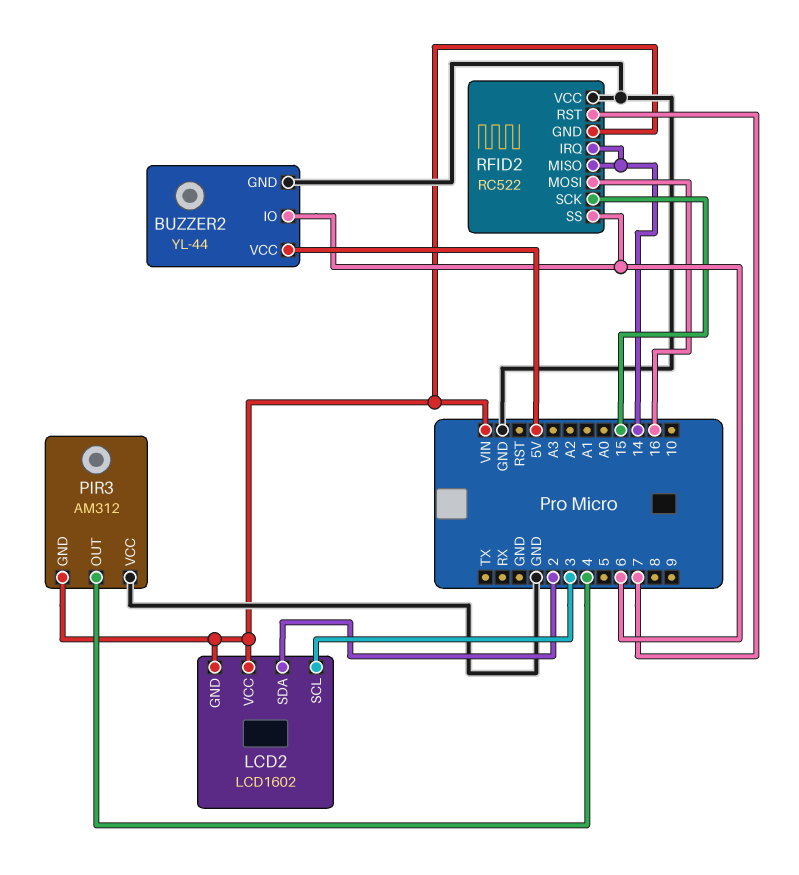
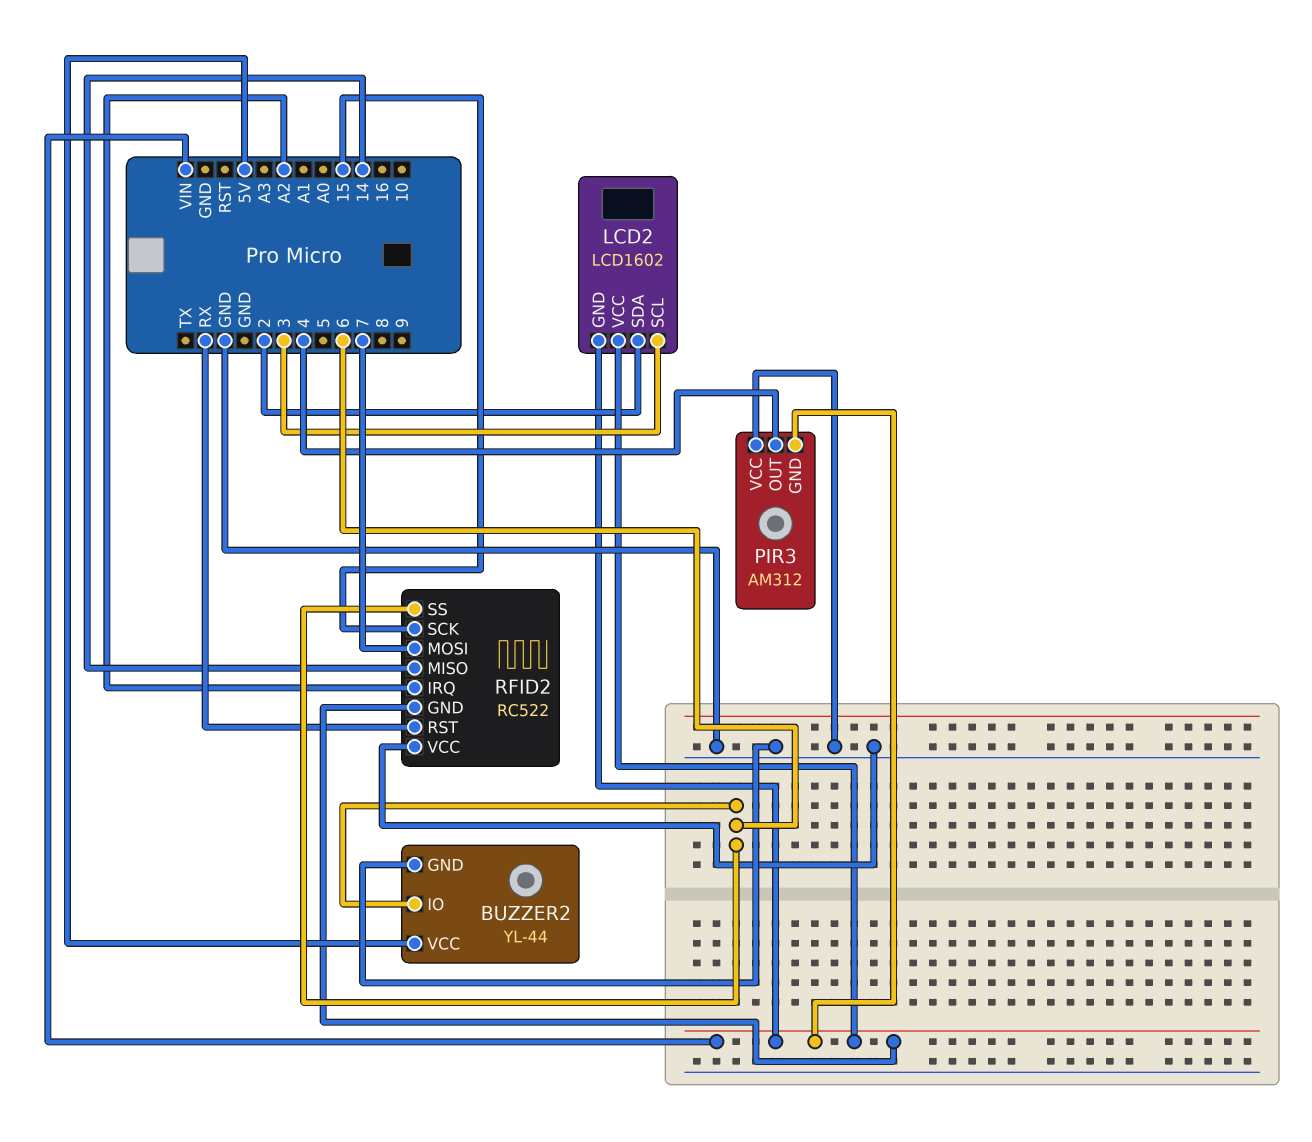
RFID2 pin IRQ: 14 -> A2
RFID2 pin MOSI: 16 -> 7
RFID2 pin RST: 7 -> RX

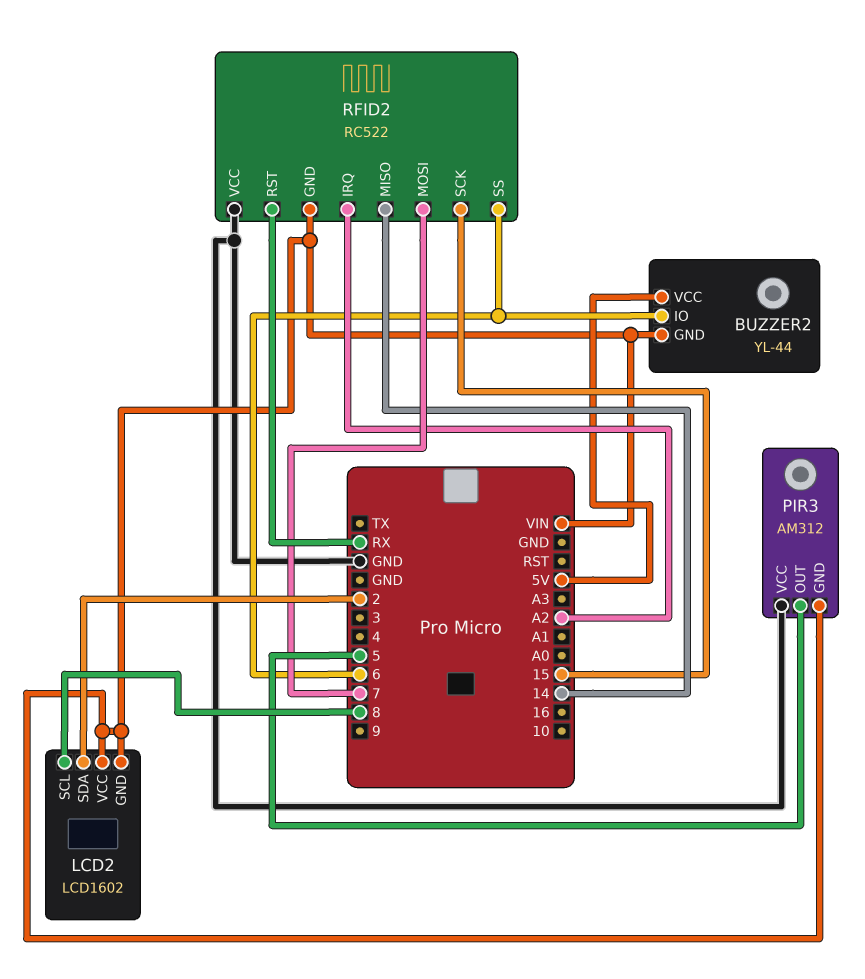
BUZZER2 pin GND: GND -> VIN
LCD2 pin SCL: 3 -> 8
PIR3 pin OUT: 4 -> 5

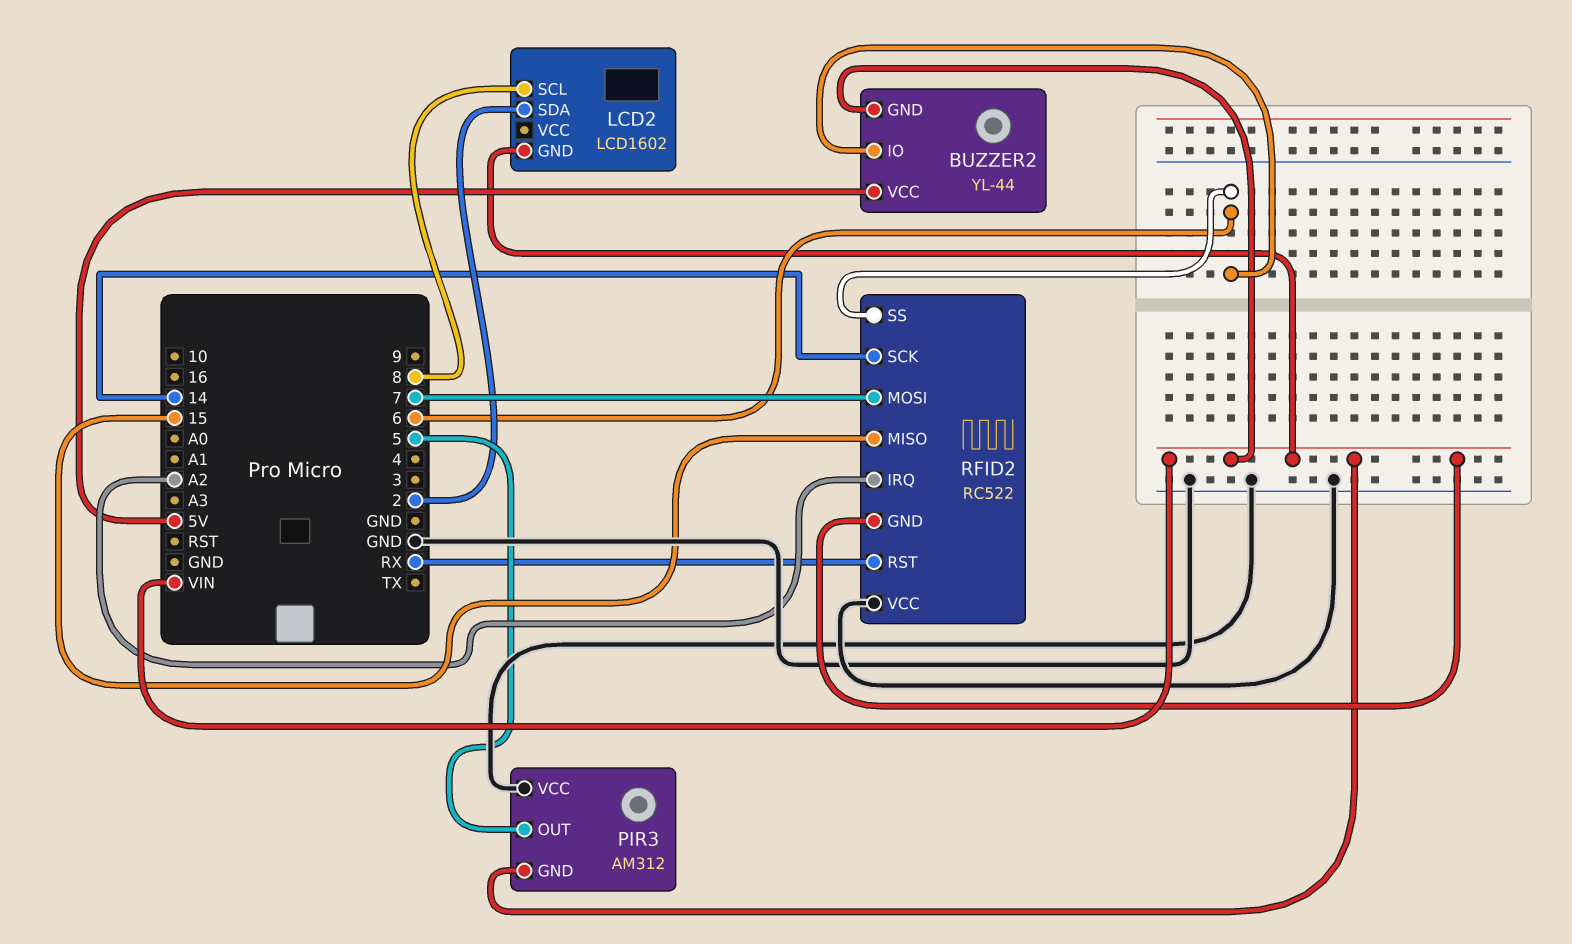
LCD2 pin VCC: VIN -> none
RFID2 pin MISO: 14 -> 15
RFID2 pin SCK: 15 -> 14

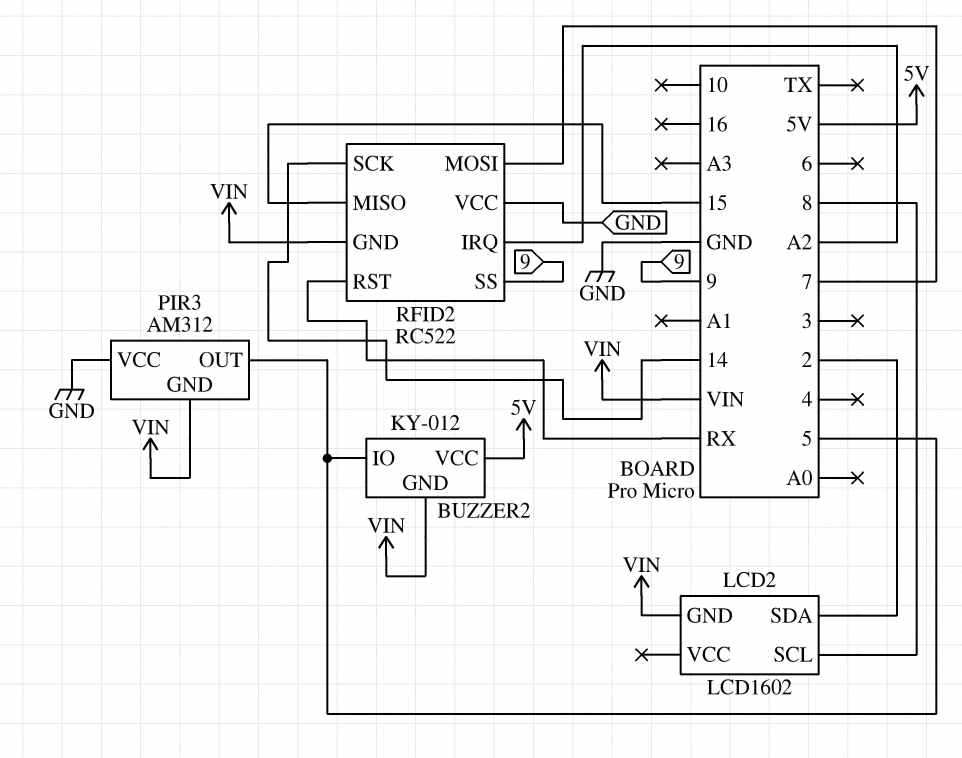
BUZZER2: YL-44 -> KY-012
BUZZER2 pin IO: 6 -> 5
RFID2 pin SS: 6 -> 9

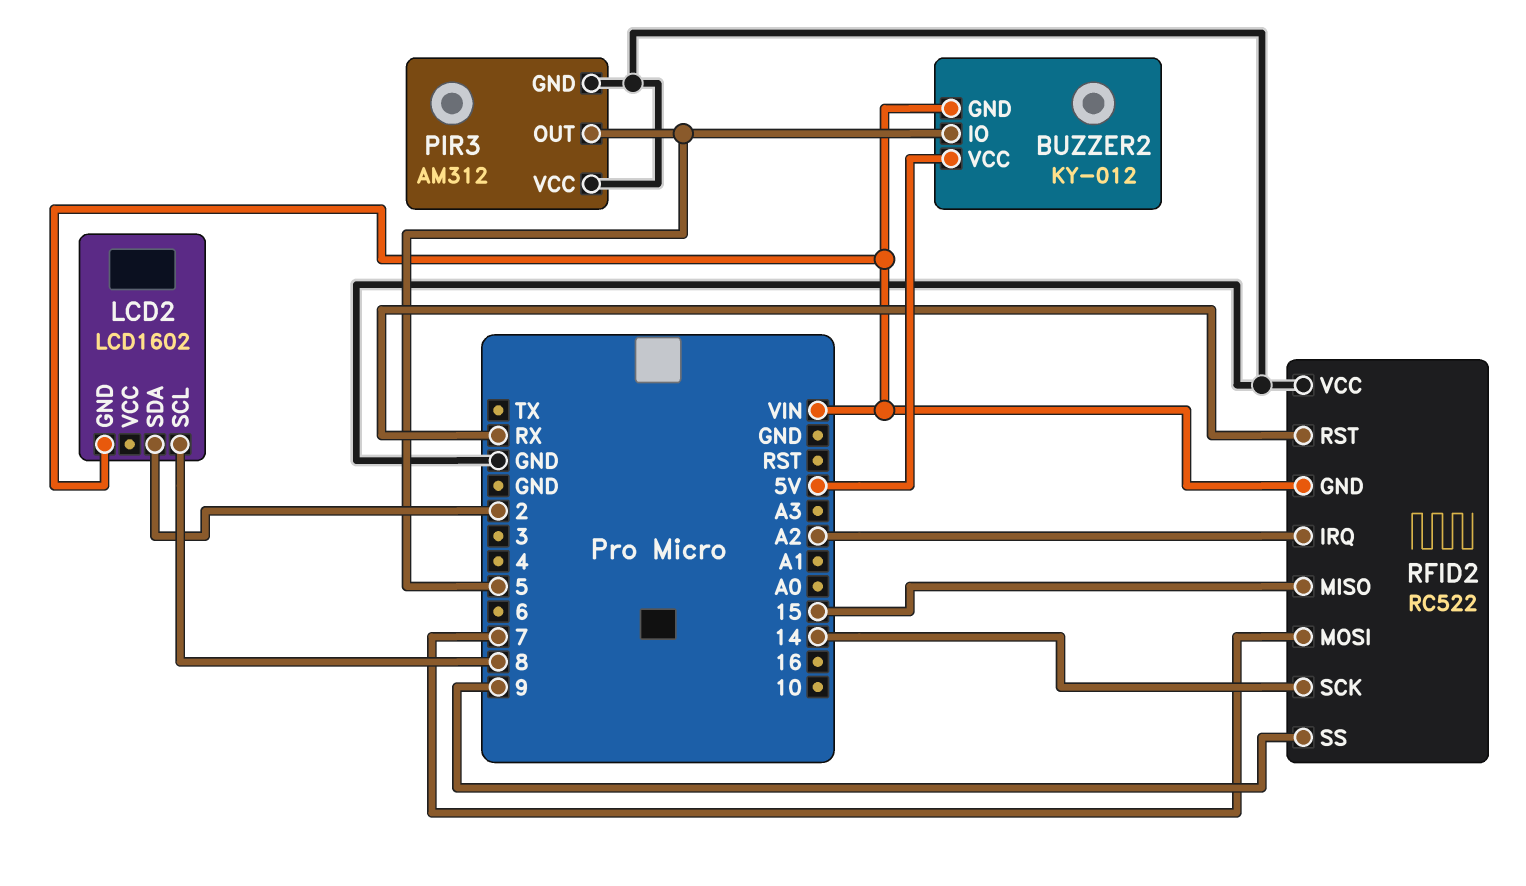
PIR3 pin GND: VIN -> GND

